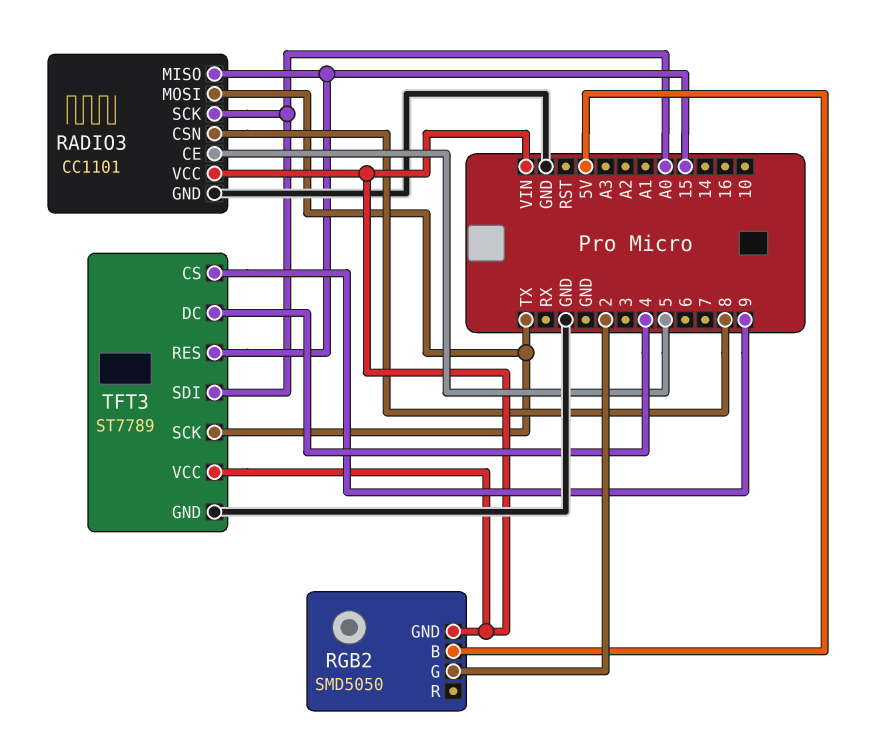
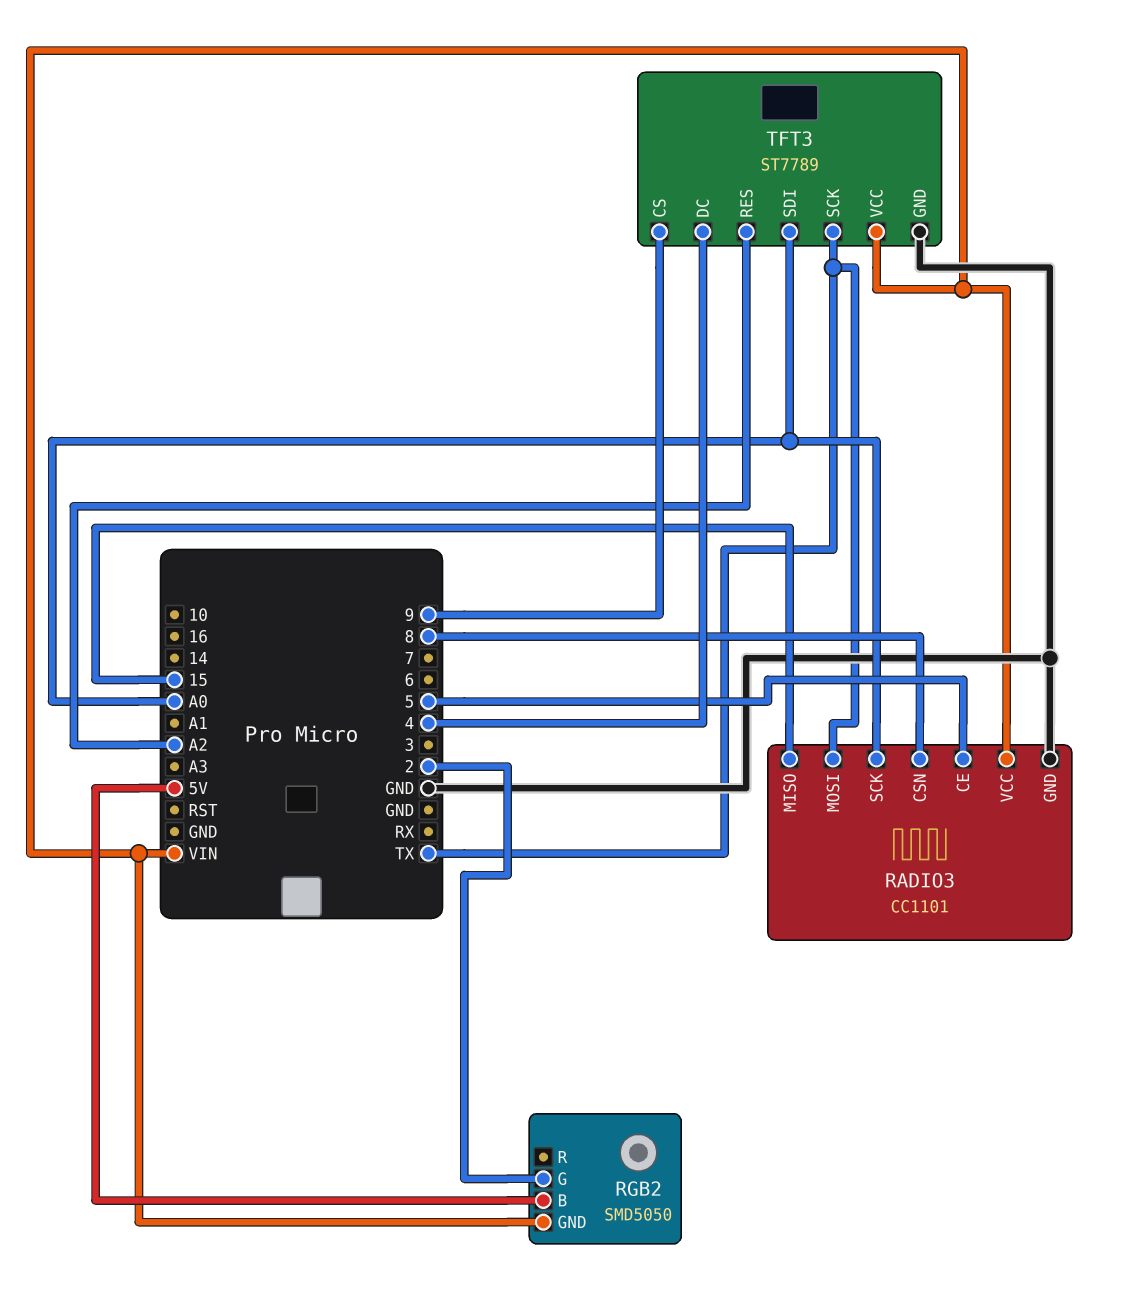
TFT3 pin RES: 15 -> A2

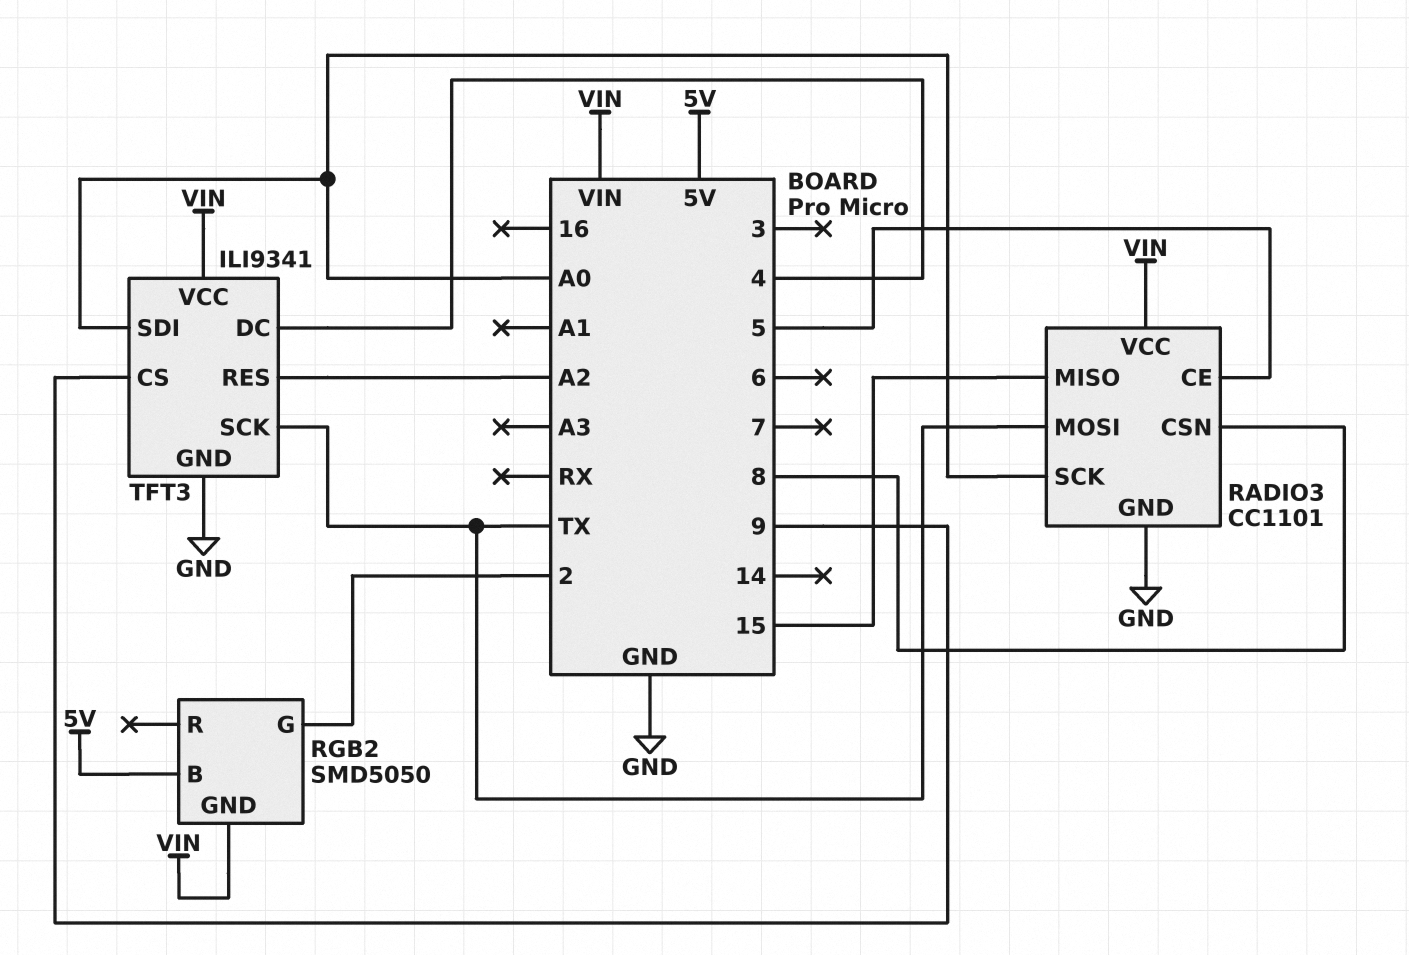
TFT3: ST7789 -> ILI9341

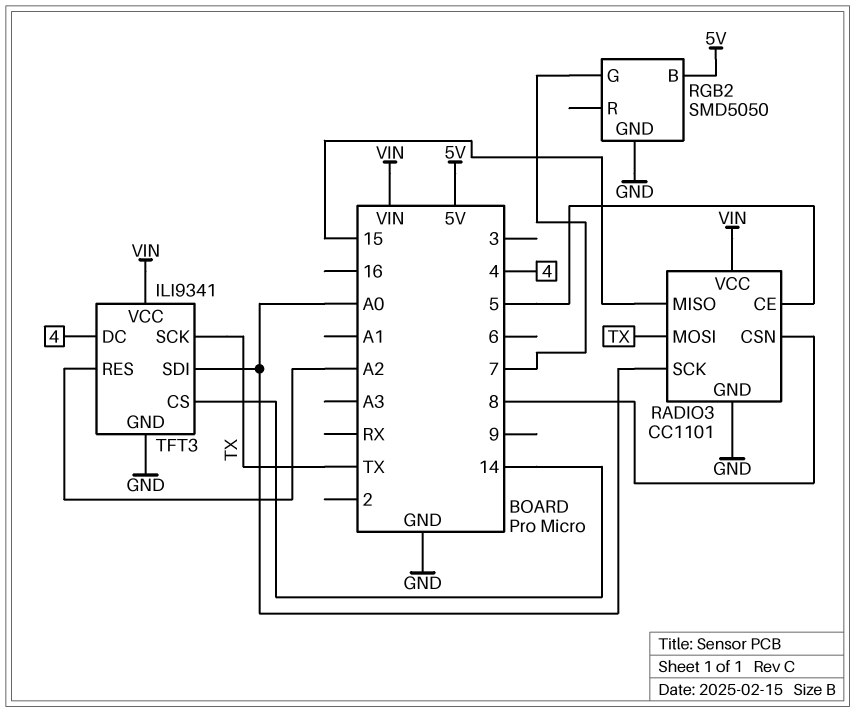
RGB2 pin G: 2 -> 7
RGB2 pin GND: VIN -> GND
TFT3 pin CS: 9 -> 14

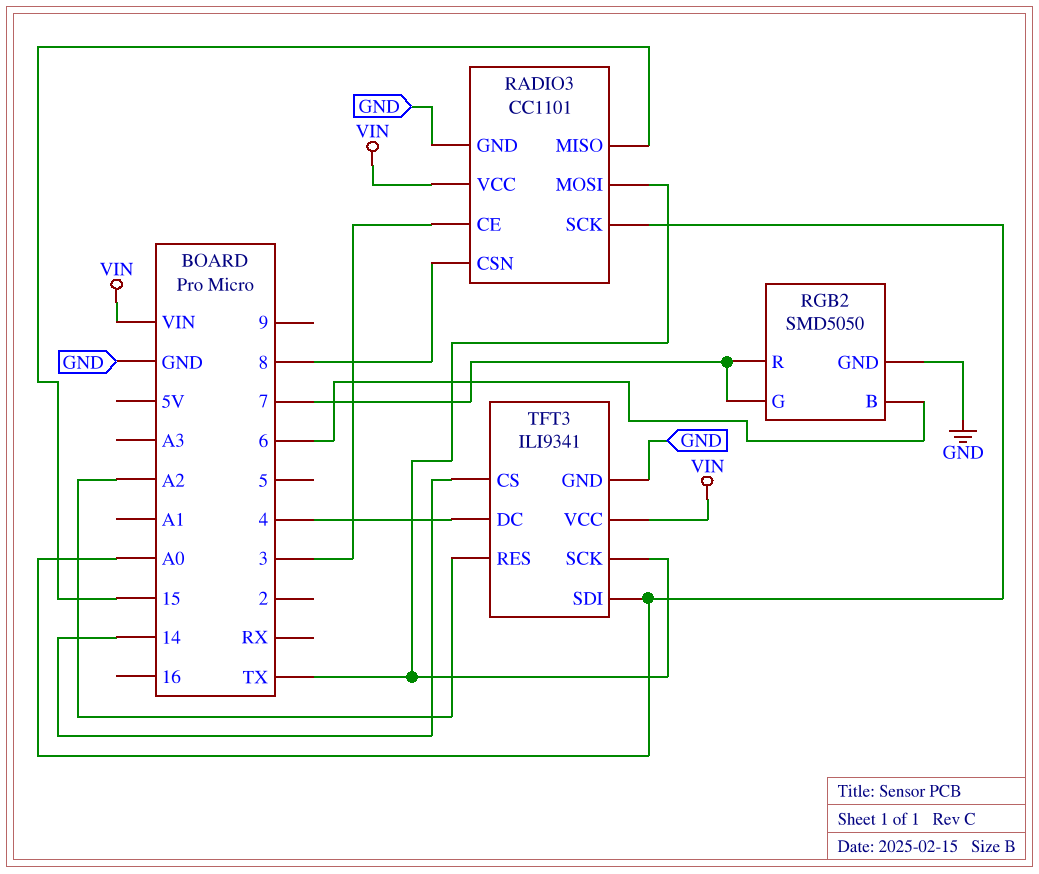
RADIO3 pin CE: 5 -> 3
RGB2 pin B: 5V -> 6
RGB2 pin R: none -> 7

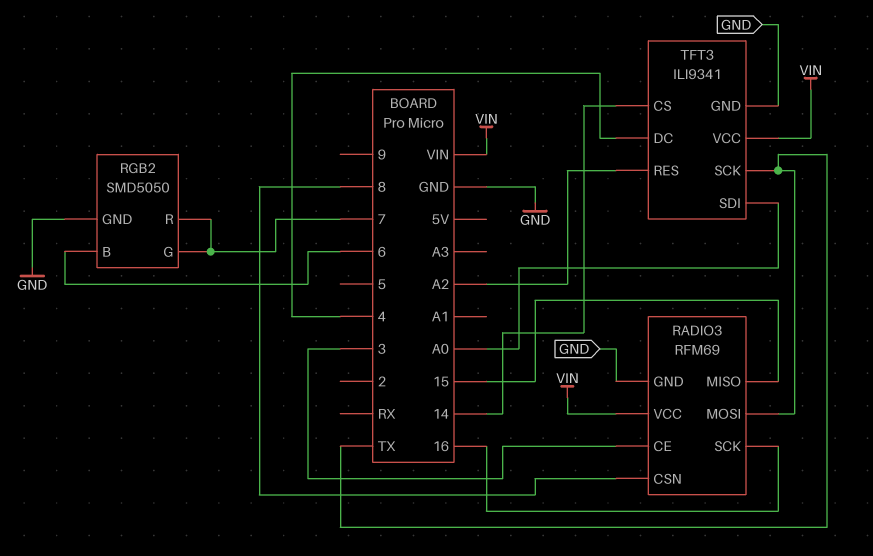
RADIO3: CC1101 -> RFM69
RADIO3 pin SCK: A0 -> 16

